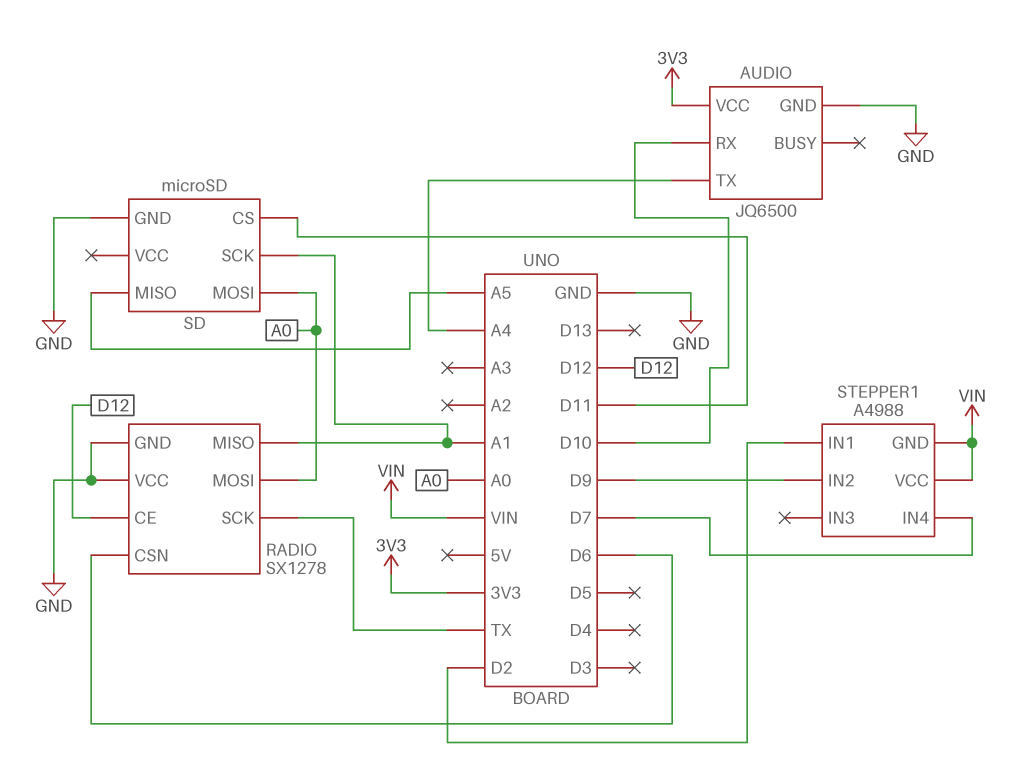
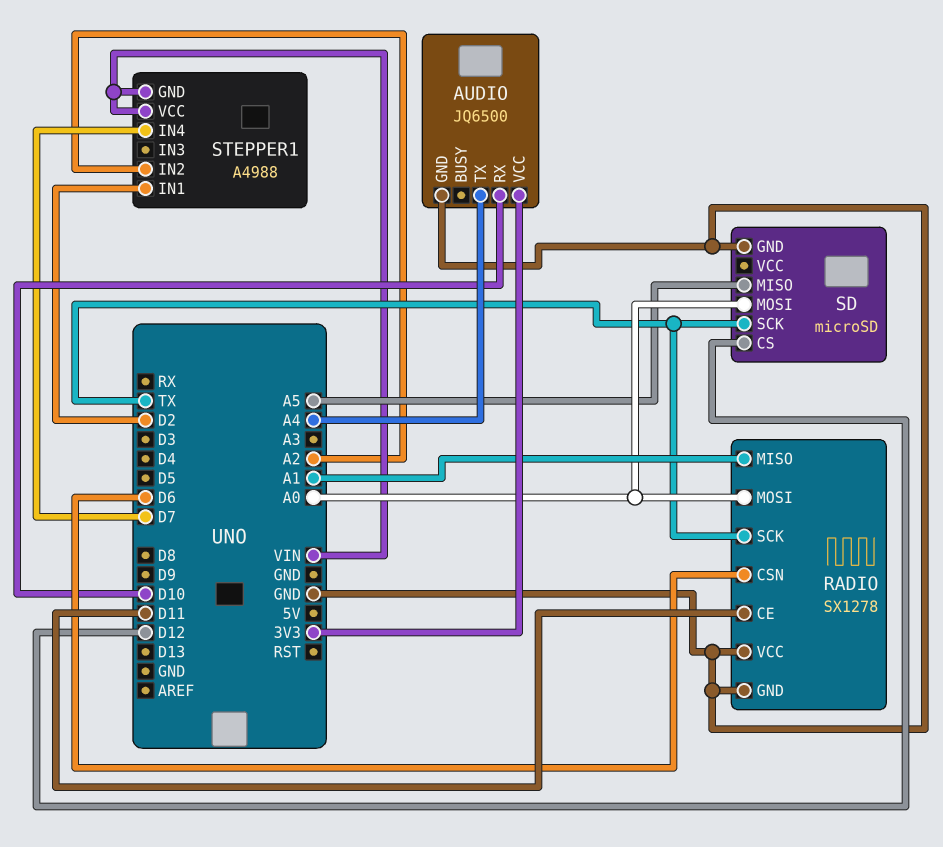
RADIO pin CE: D12 -> D11
SD pin CS: D11 -> D12
SD pin SCK: A1 -> TX
STEPPER1 pin IN2: D9 -> A2

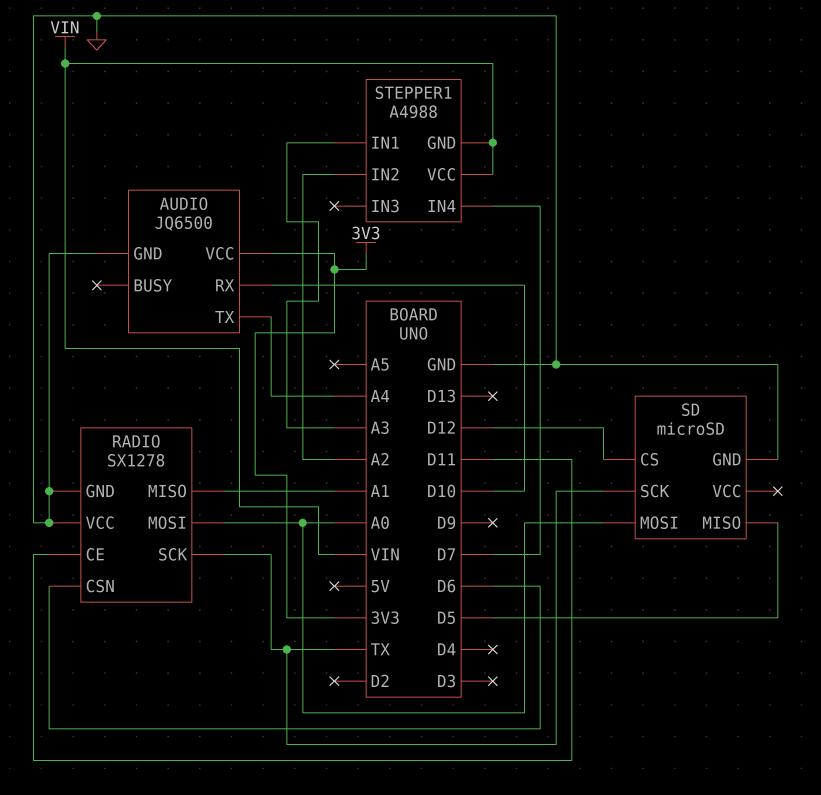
SD pin MISO: A5 -> D5
STEPPER1 pin IN1: D2 -> A3

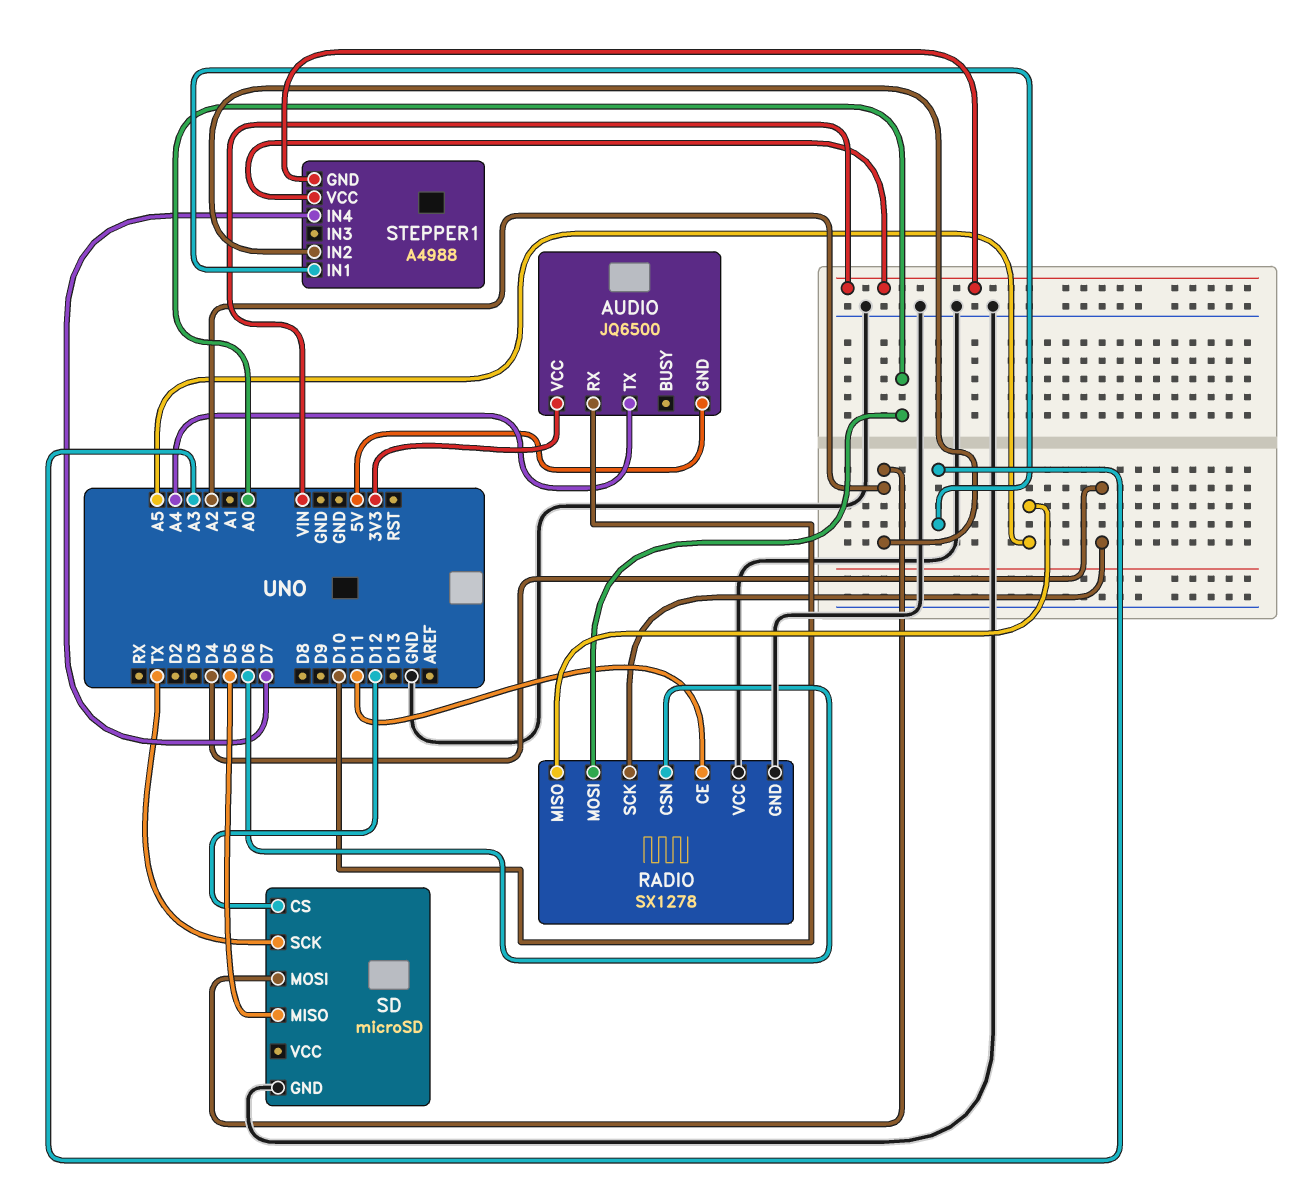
AUDIO pin GND: GND -> 5V
RADIO pin MISO: A1 -> A5
RADIO pin SCK: TX -> D4
SD pin MOSI: A0 -> A2

